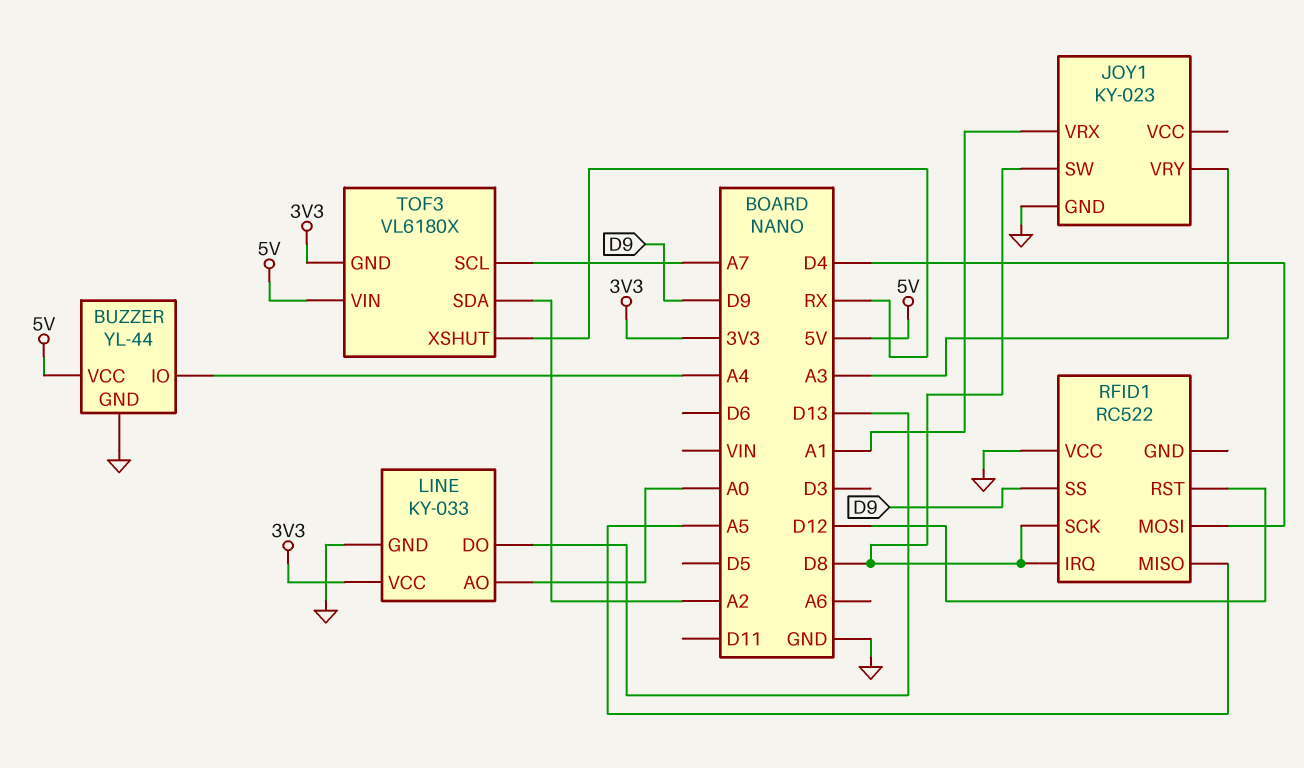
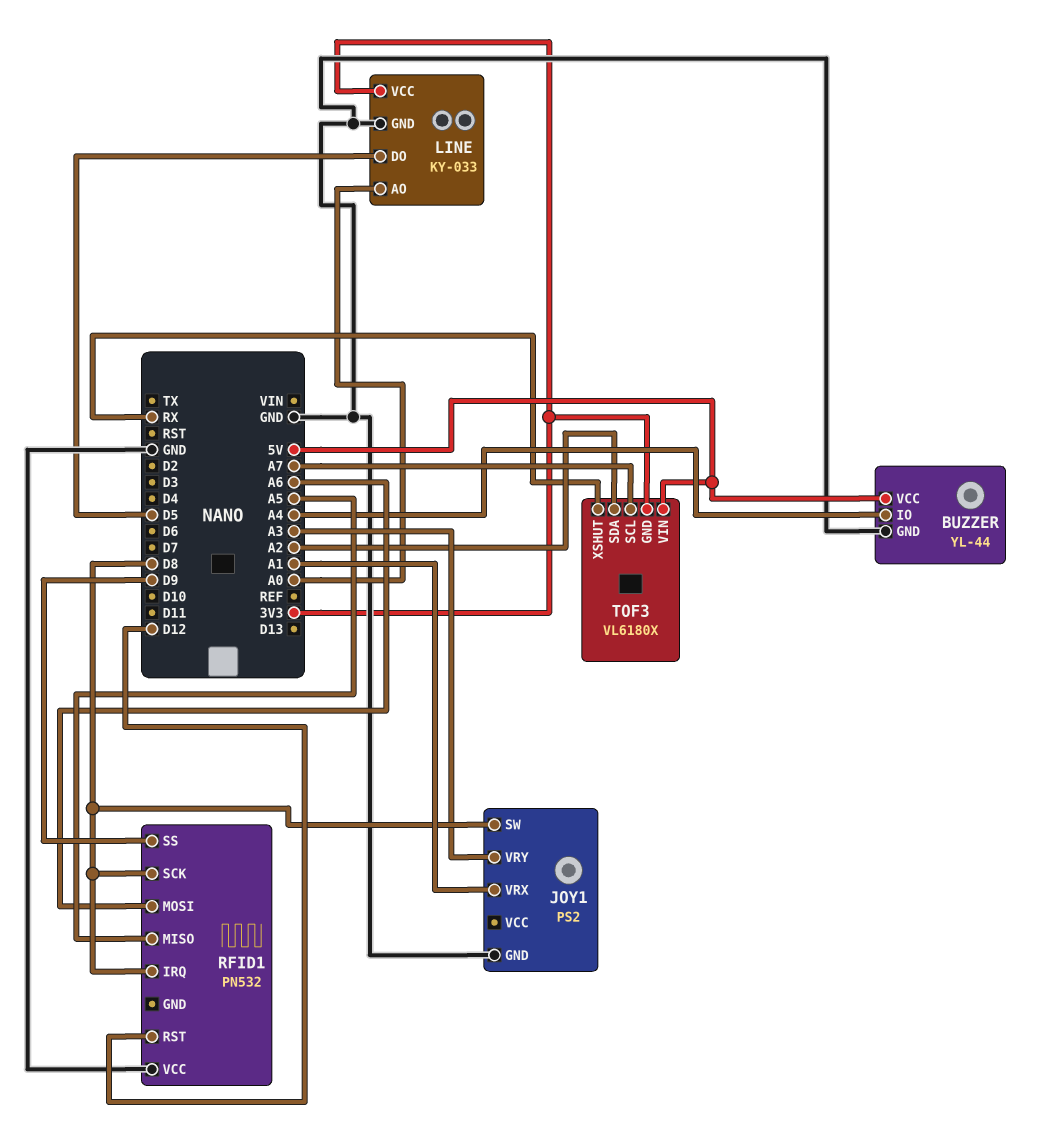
JOY1: KY-023 -> PS2
LINE pin DO: D13 -> D5
RFID1: RC522 -> PN532
RFID1 pin MOSI: D4 -> A6

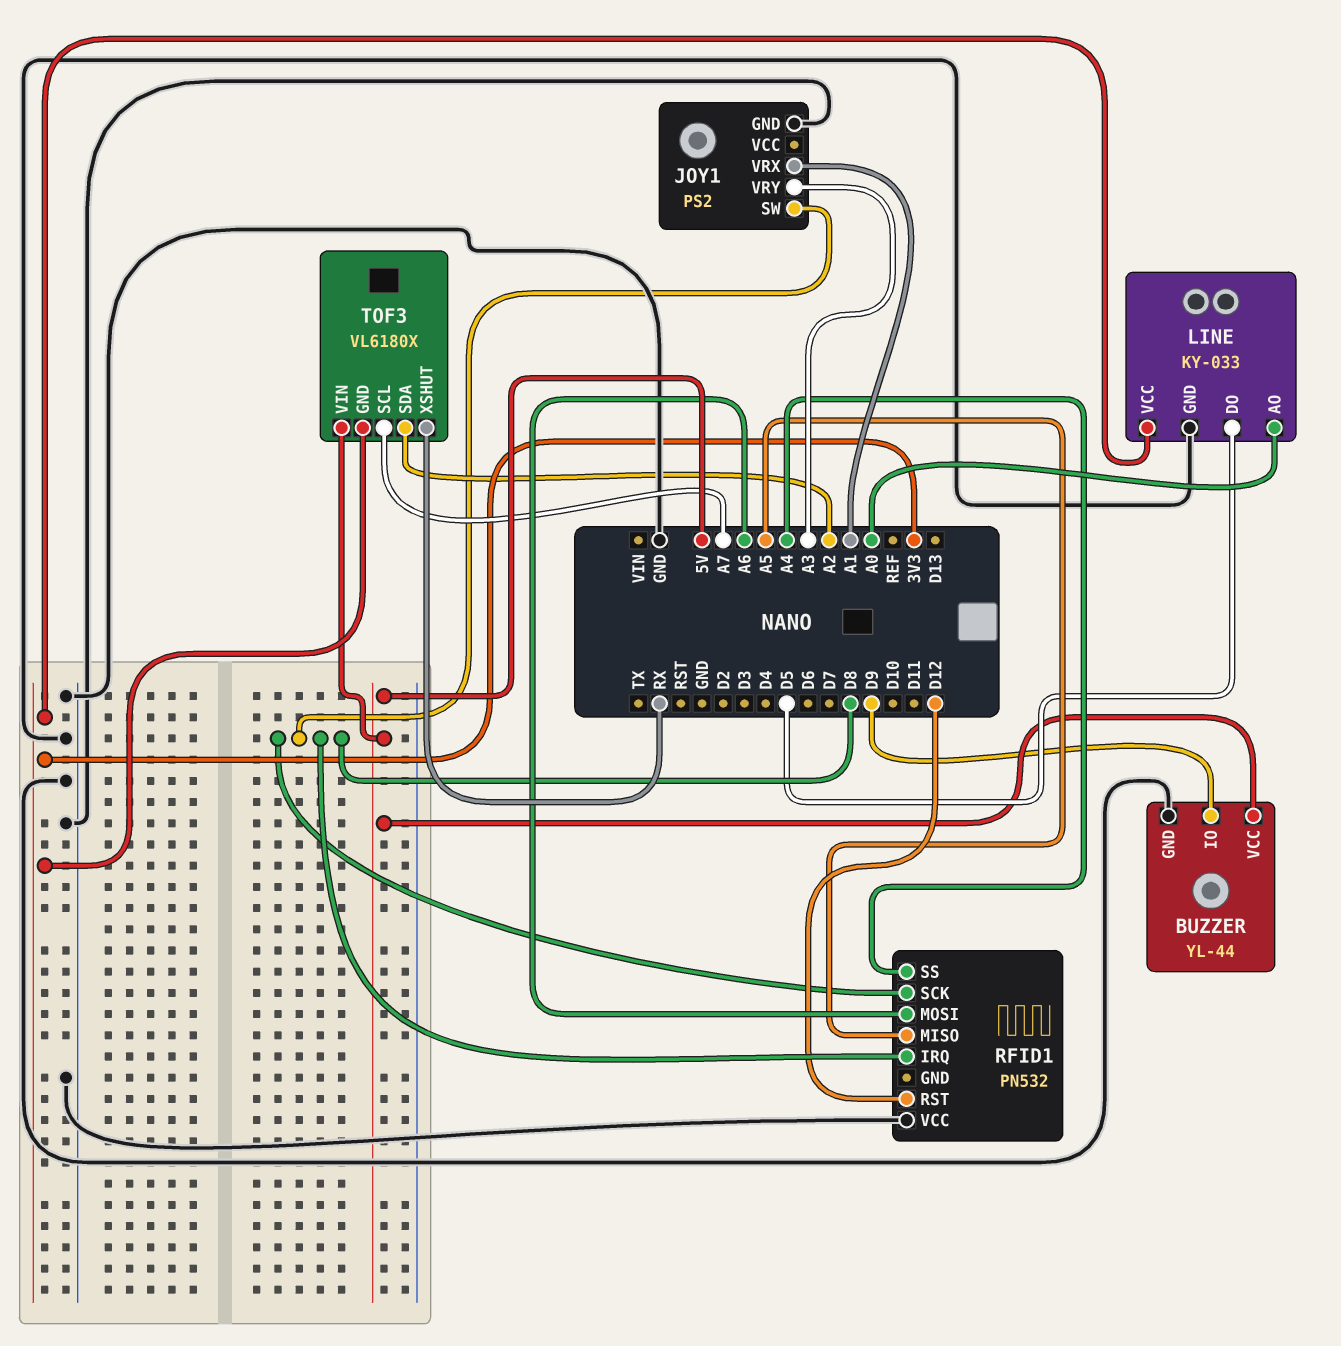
BUZZER pin IO: A4 -> D9
RFID1 pin SS: D9 -> A4

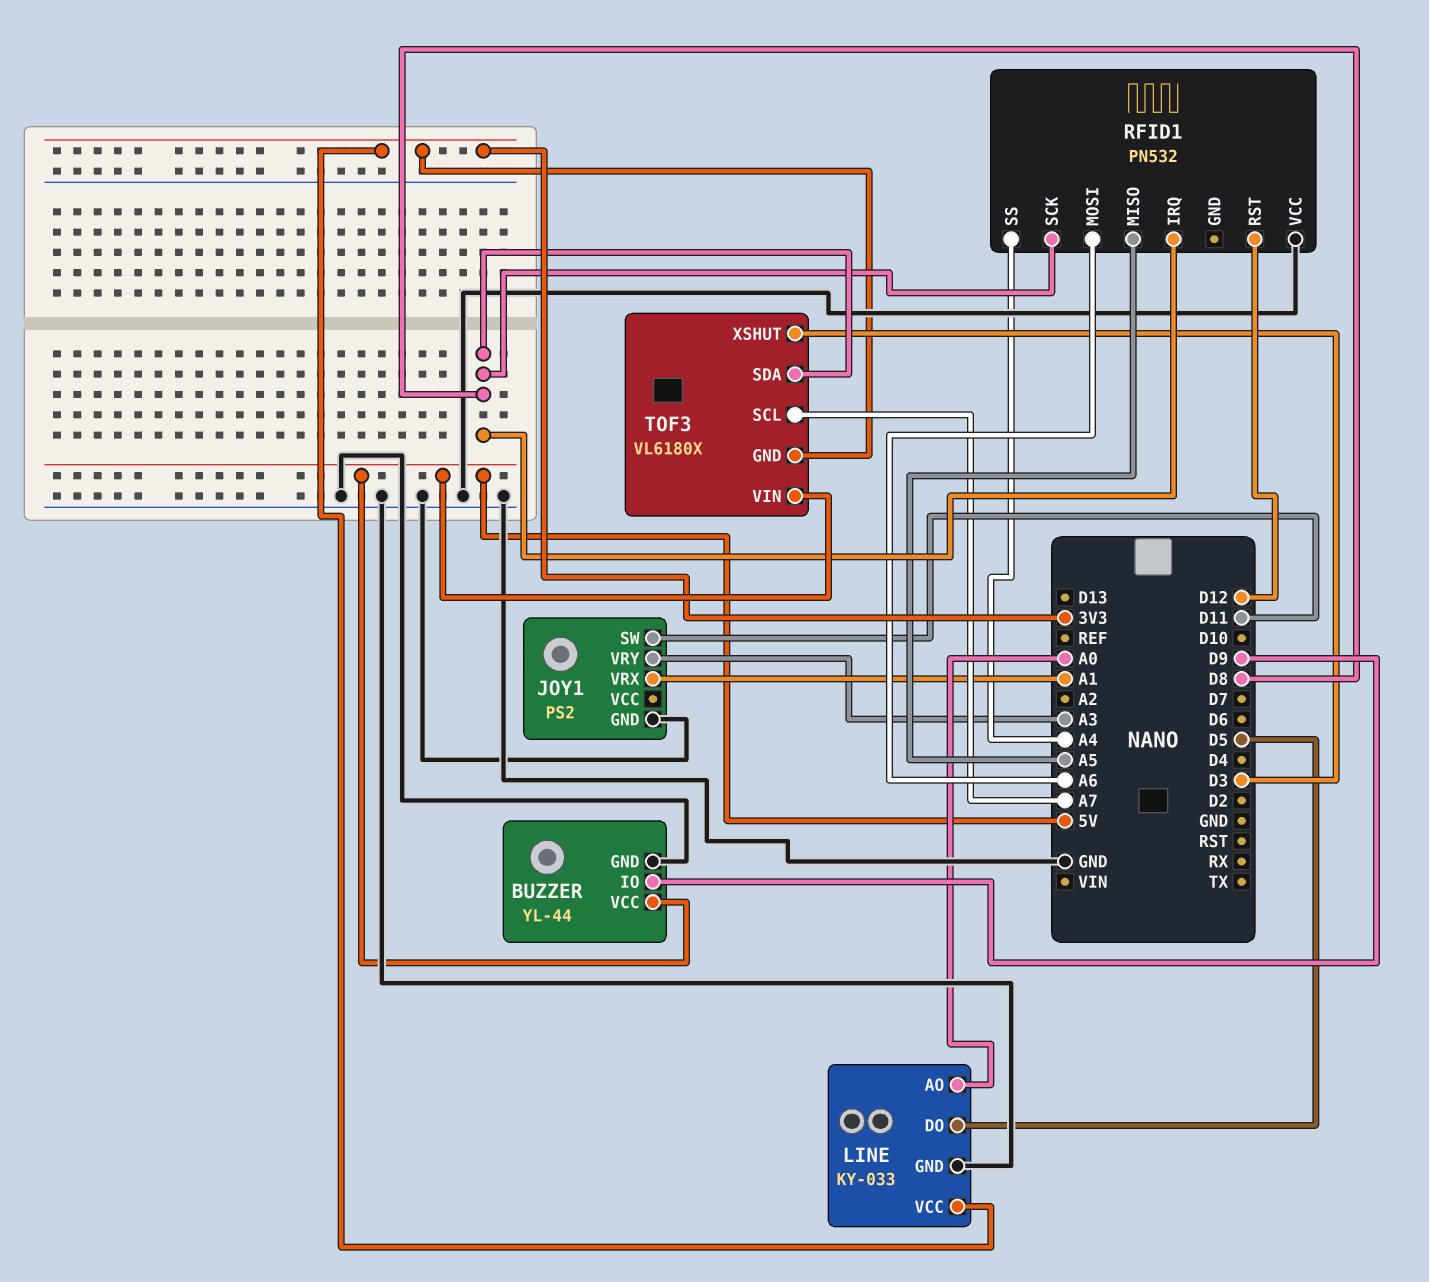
JOY1 pin SW: D8 -> D11
TOF3 pin SDA: A2 -> D8
TOF3 pin XSHUT: RX -> D3

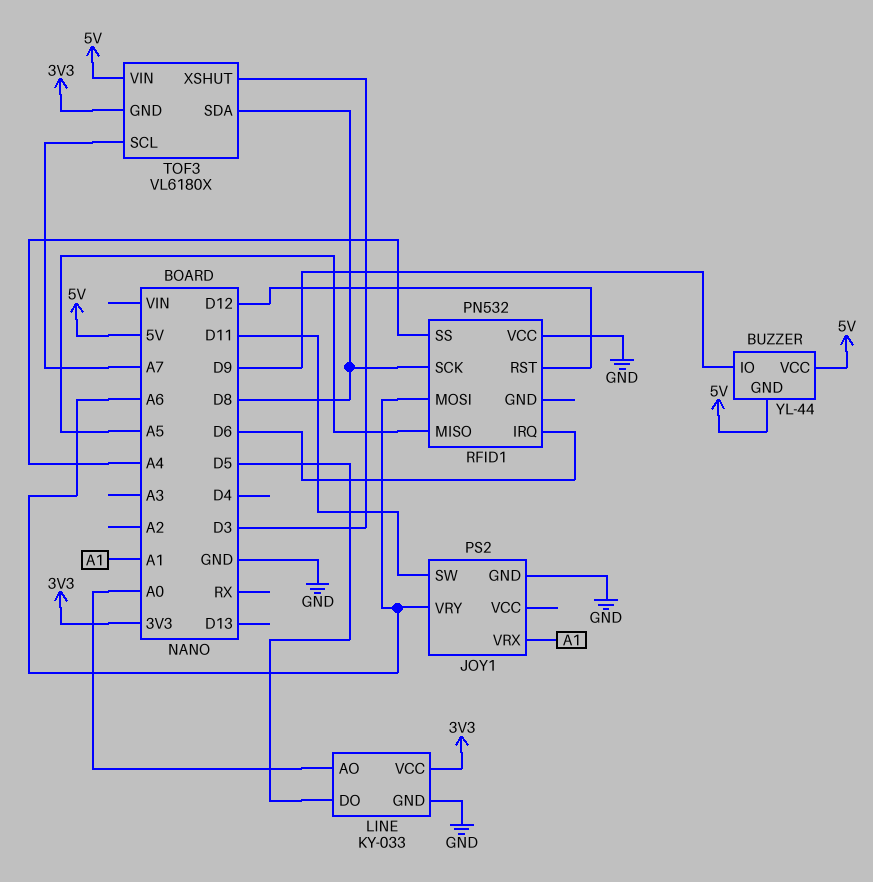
BUZZER pin GND: GND -> 5V
JOY1 pin VRY: A3 -> A6
RFID1 pin IRQ: D8 -> D6

